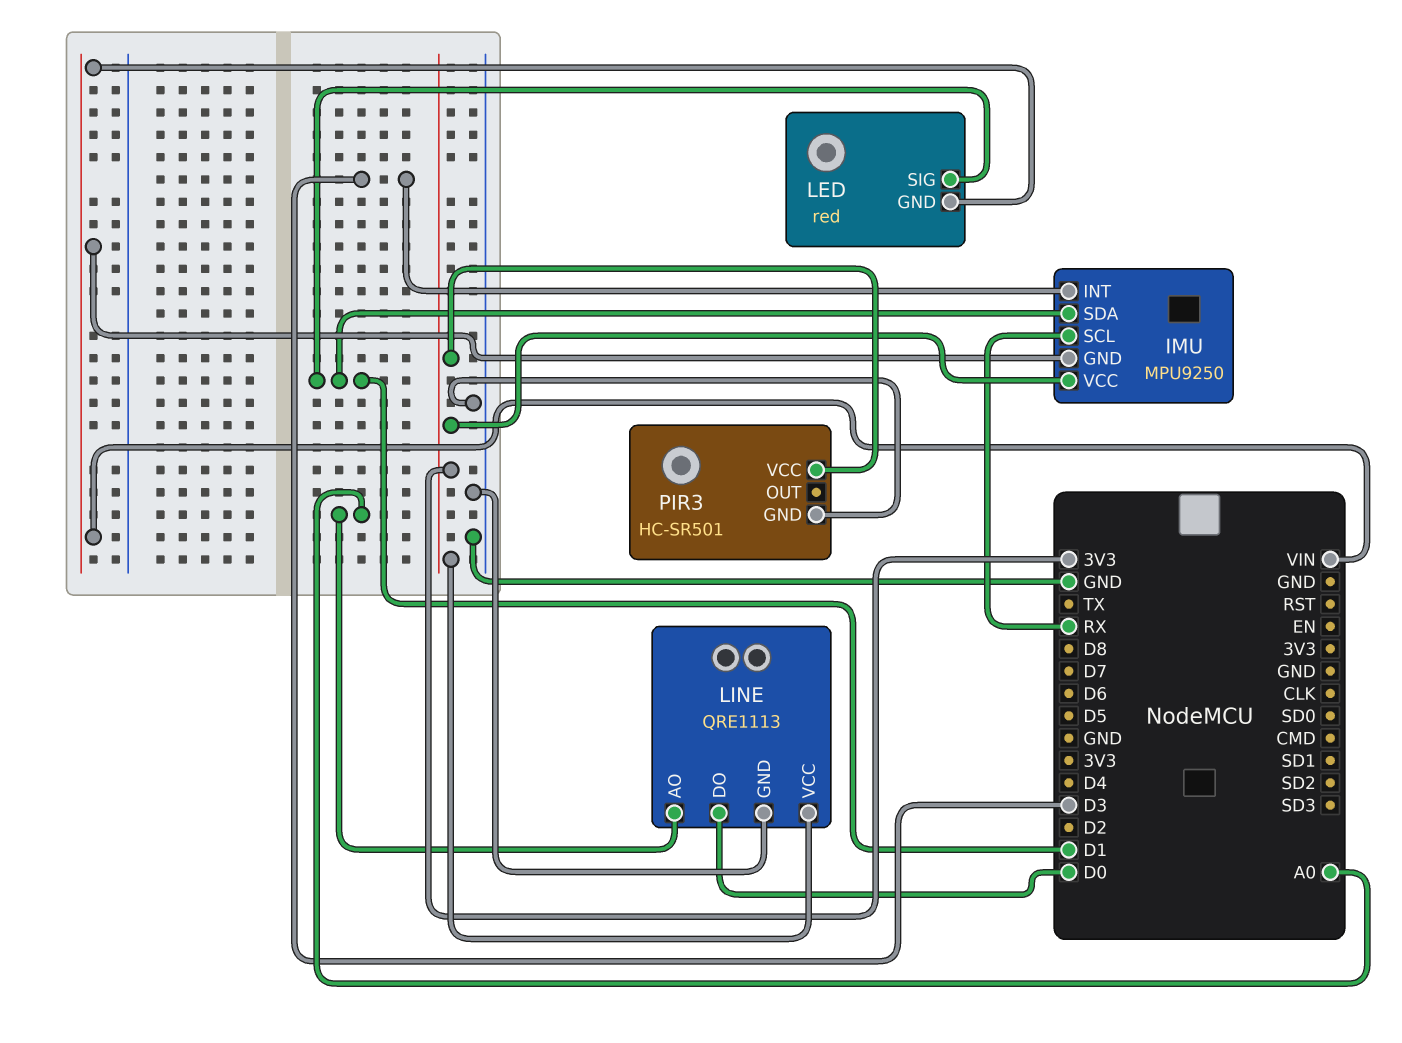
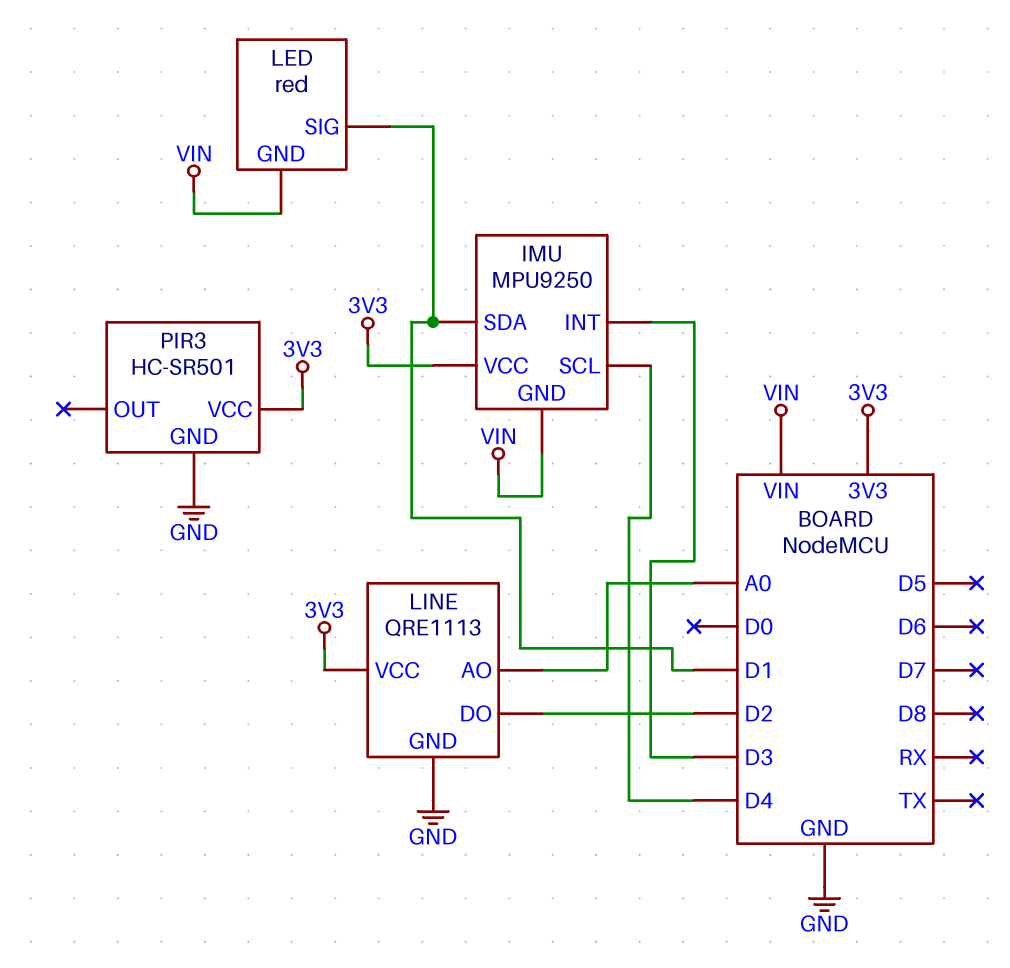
IMU pin SCL: RX -> D4
LINE pin DO: D0 -> D2

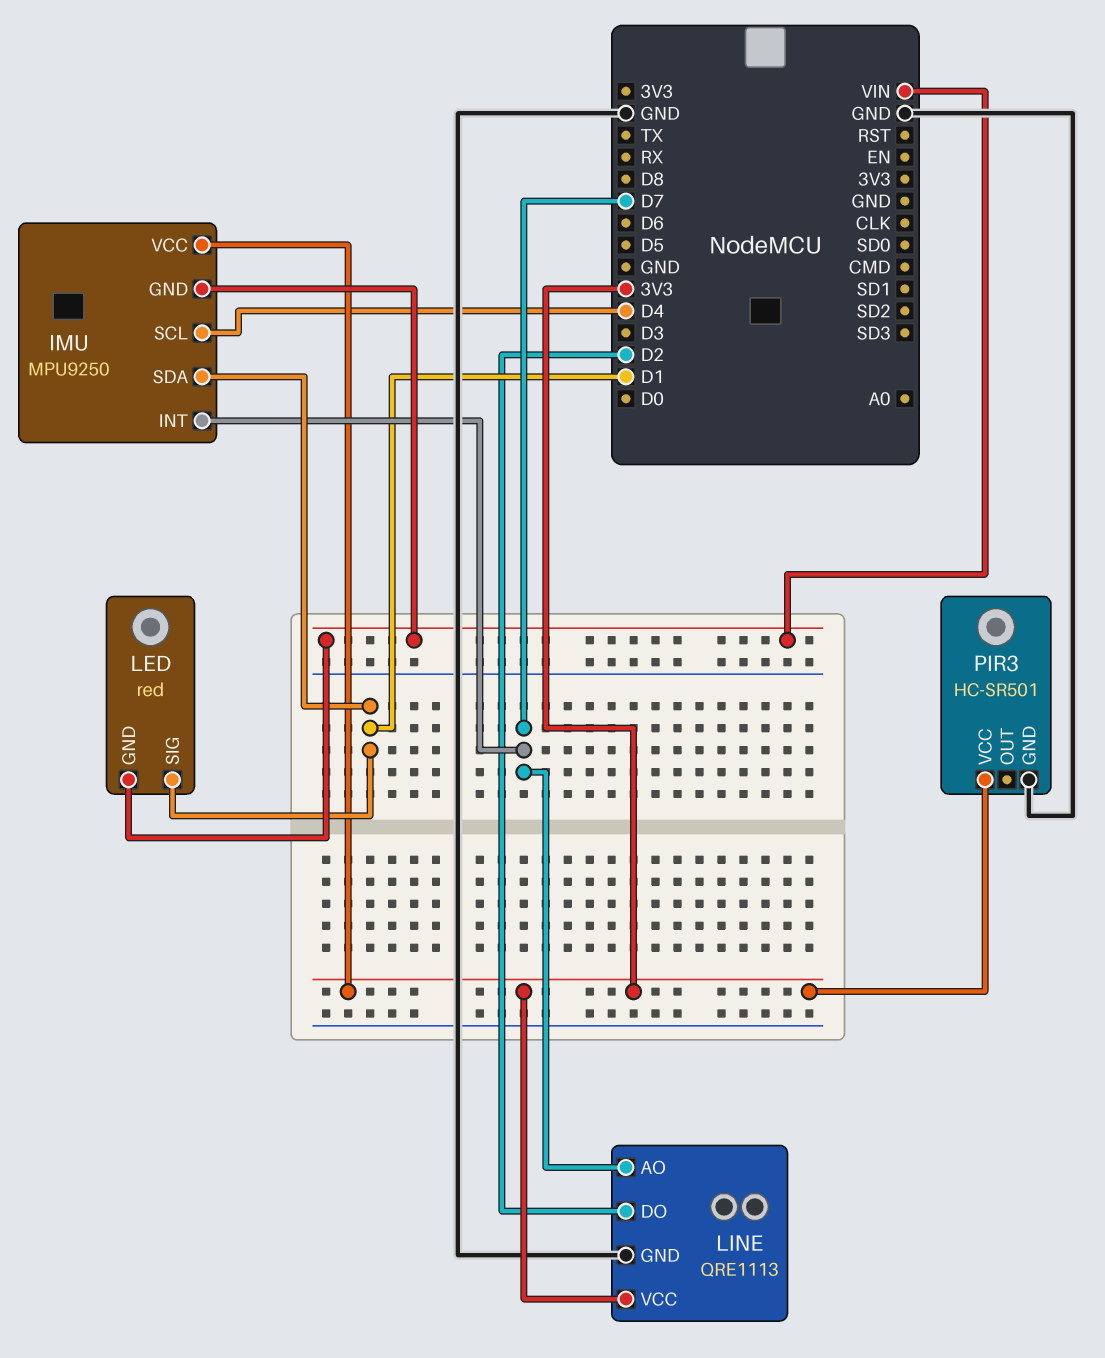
IMU pin INT: D3 -> D7
LINE pin AO: A0 -> D7

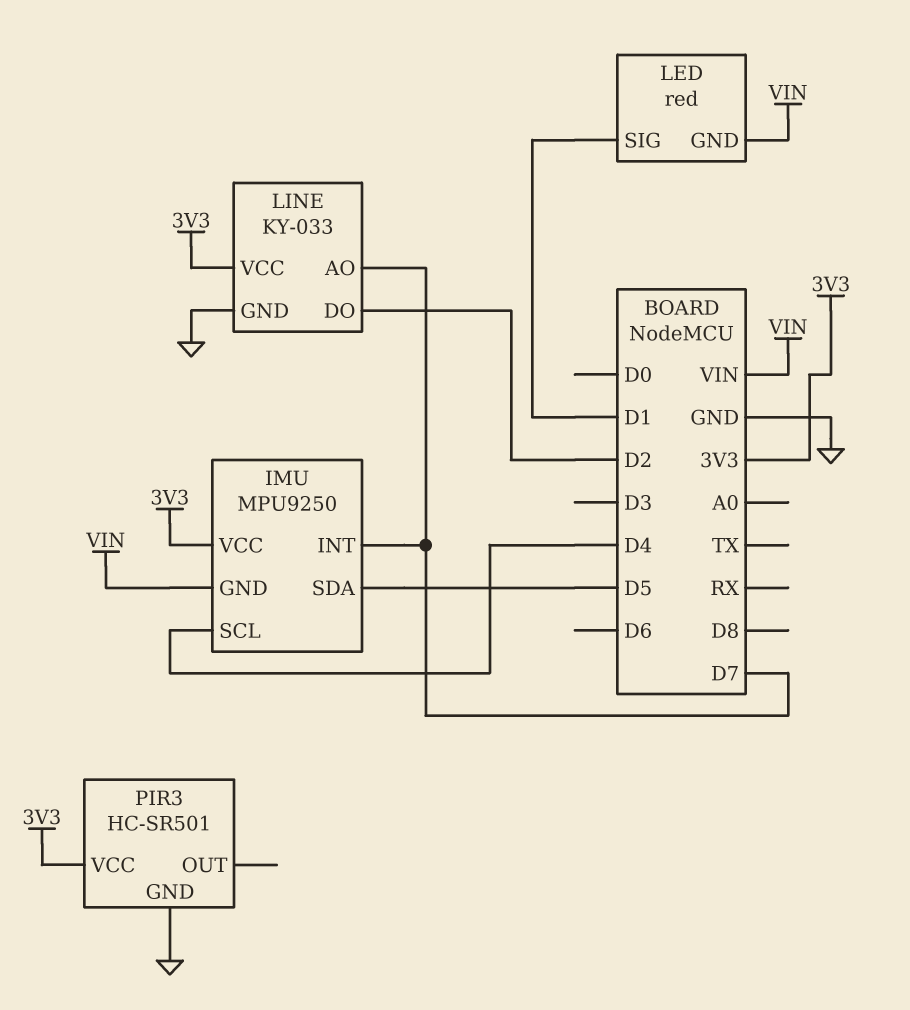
IMU pin SDA: D1 -> D5
LINE: QRE1113 -> KY-033

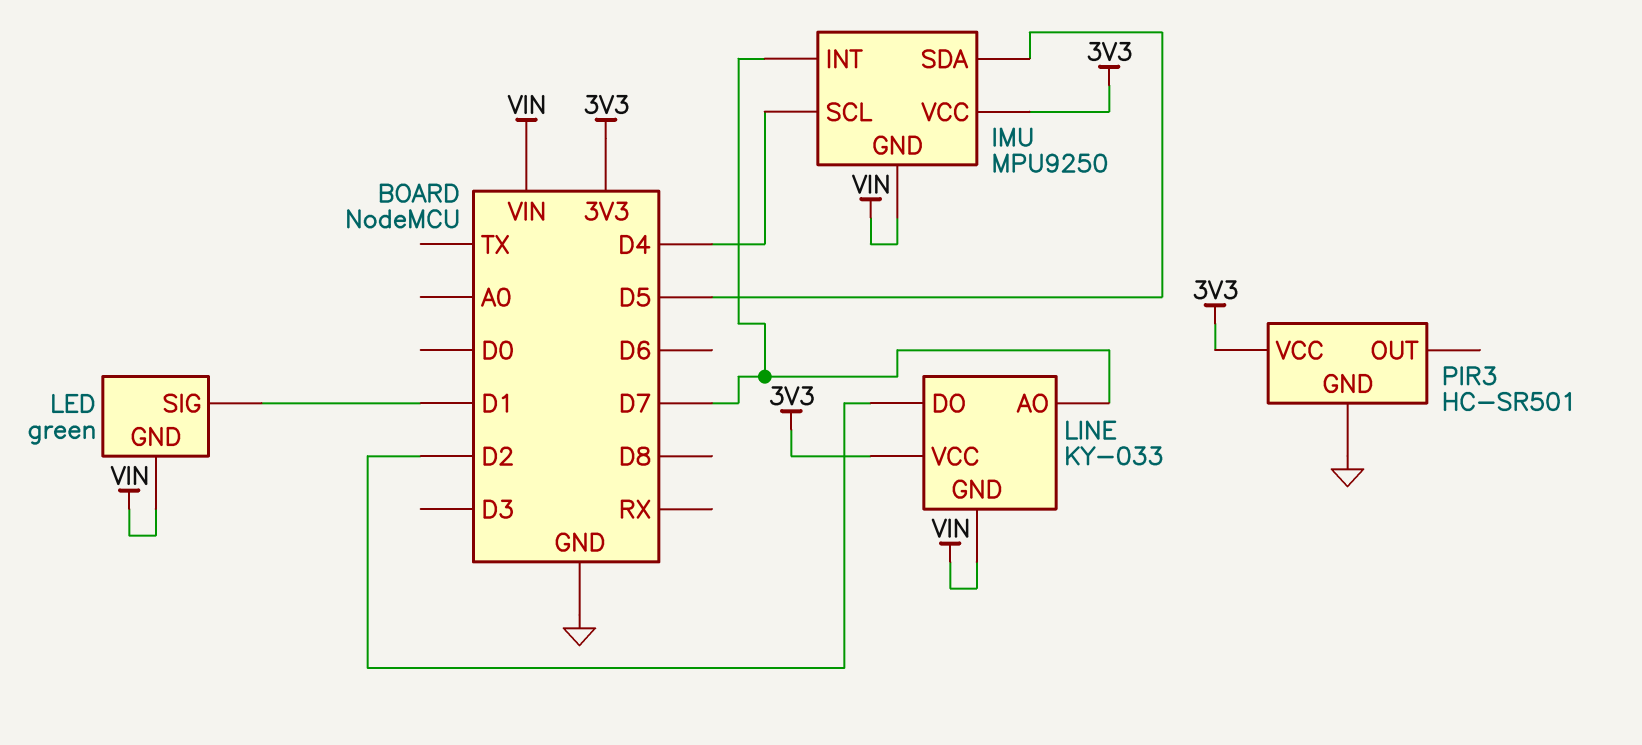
LED: red -> green
LINE pin GND: GND -> VIN

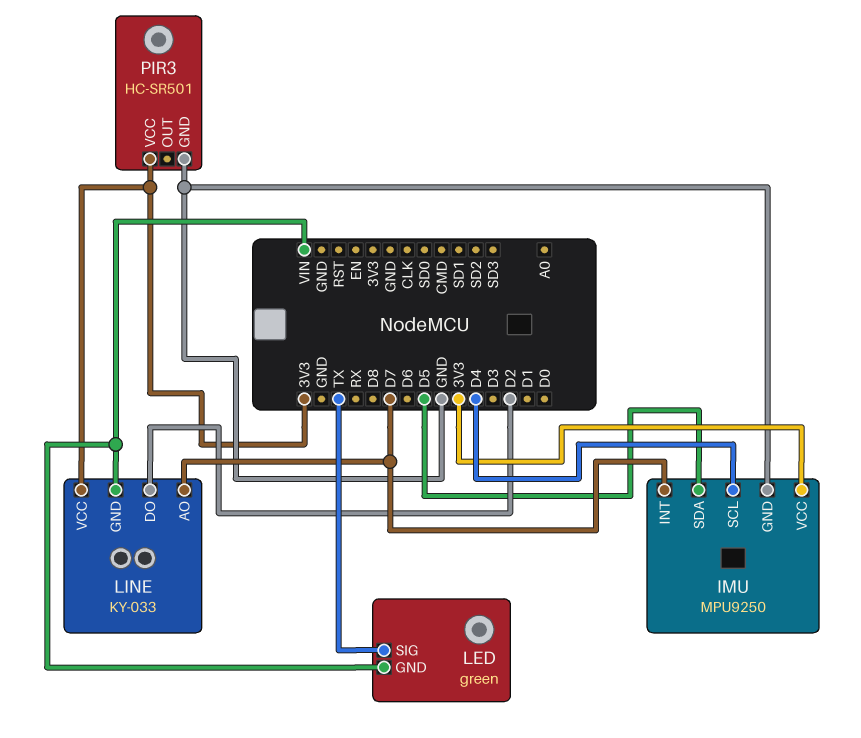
IMU pin GND: VIN -> GND
LED pin SIG: D1 -> TX

